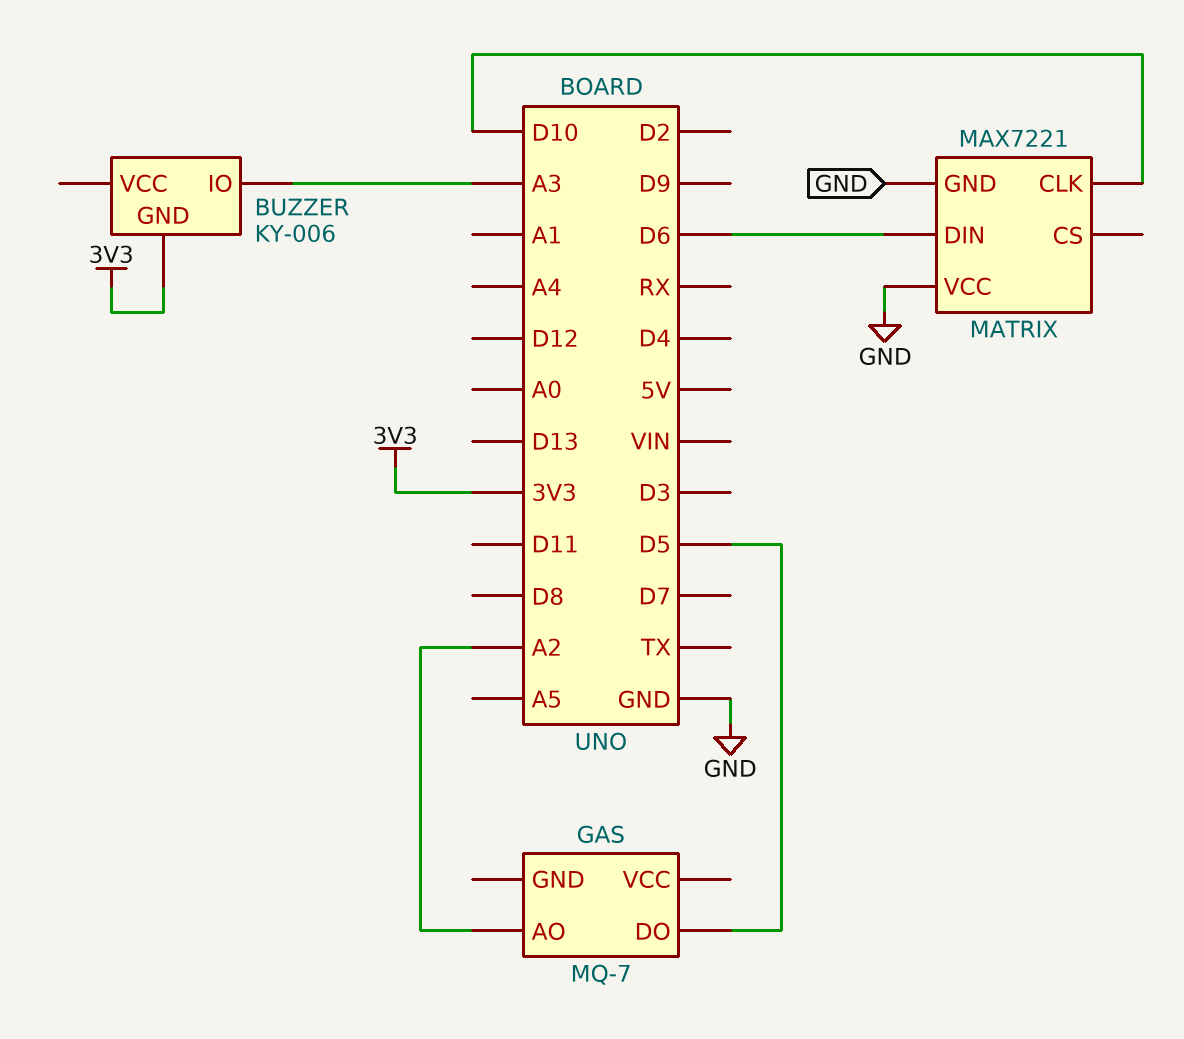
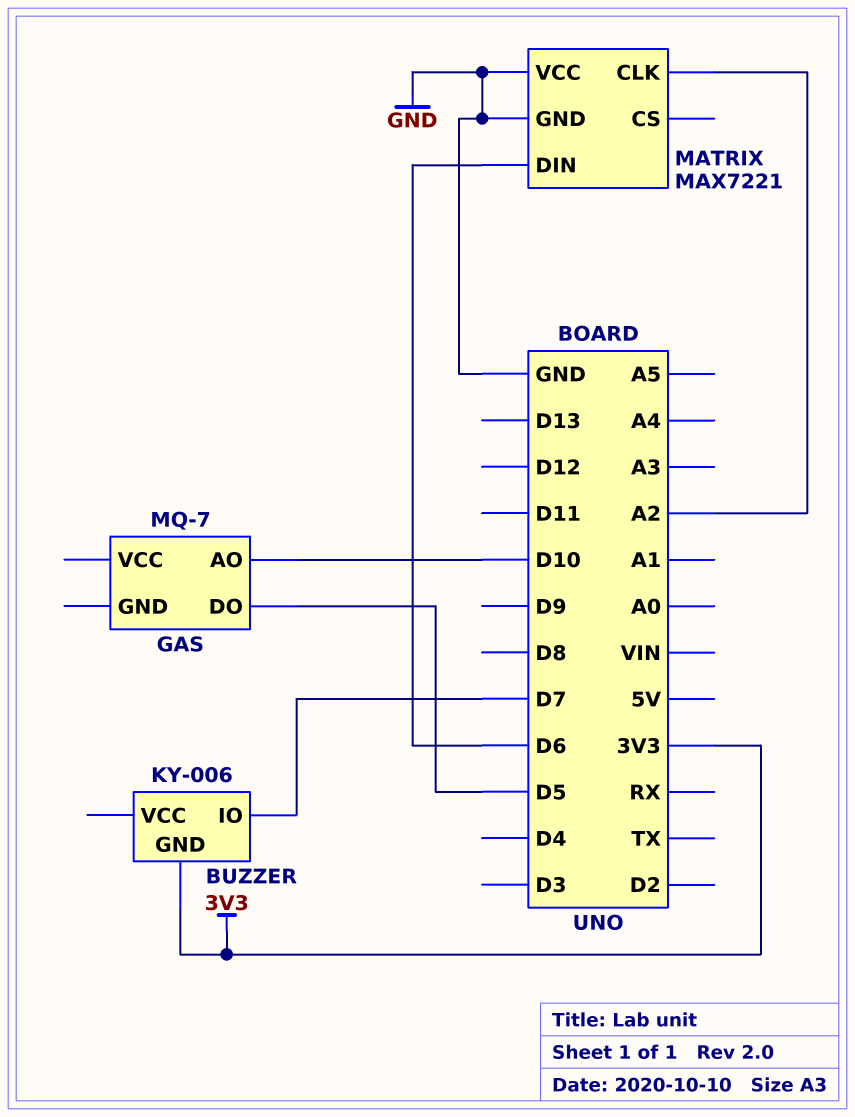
BUZZER pin IO: A3 -> D7
GAS pin AO: A2 -> D10
MATRIX pin CLK: D10 -> A2

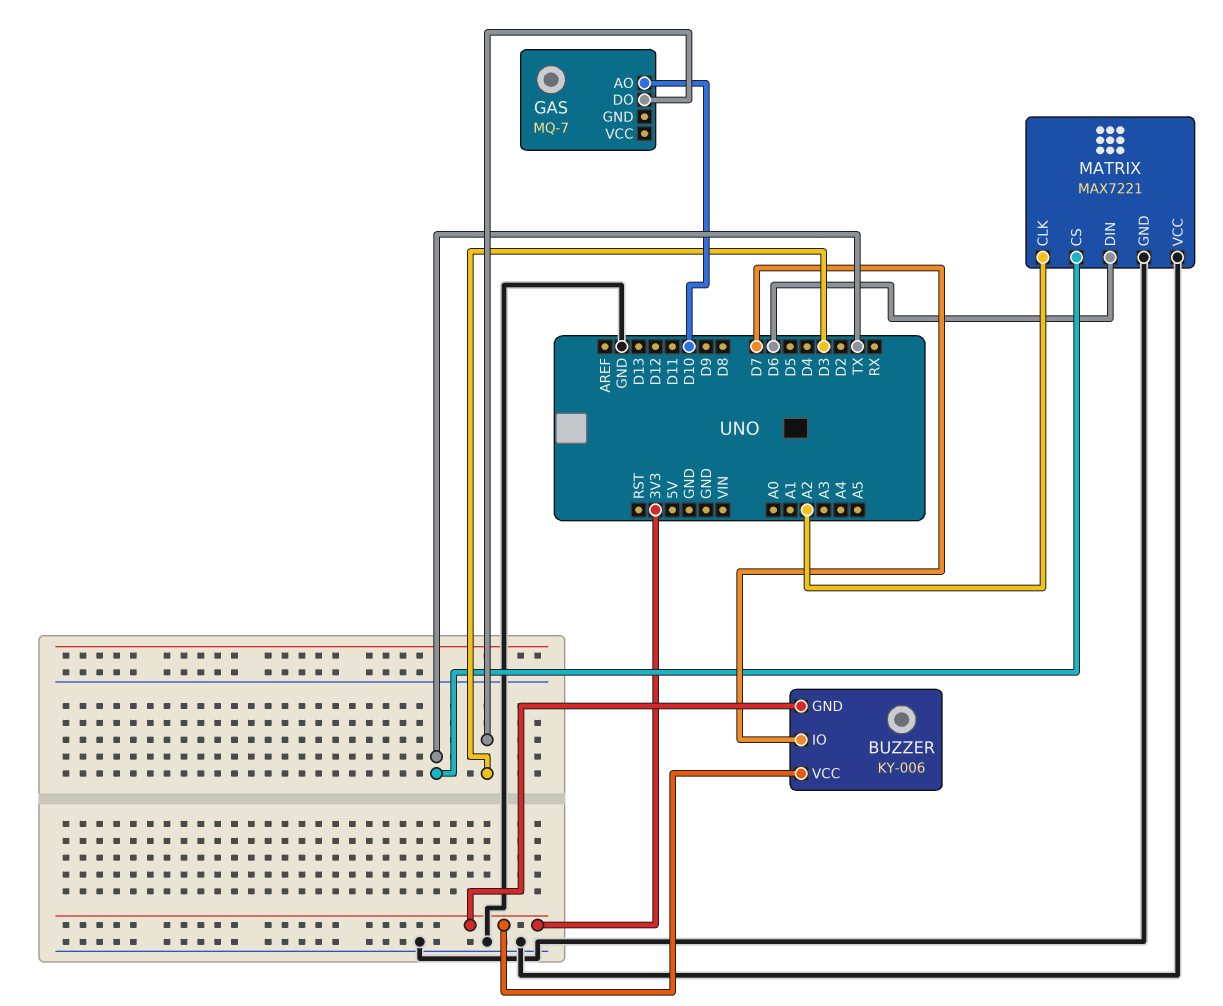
BUZZER pin VCC: none -> 3V3
GAS pin DO: D5 -> D3
MATRIX pin CS: none -> TX

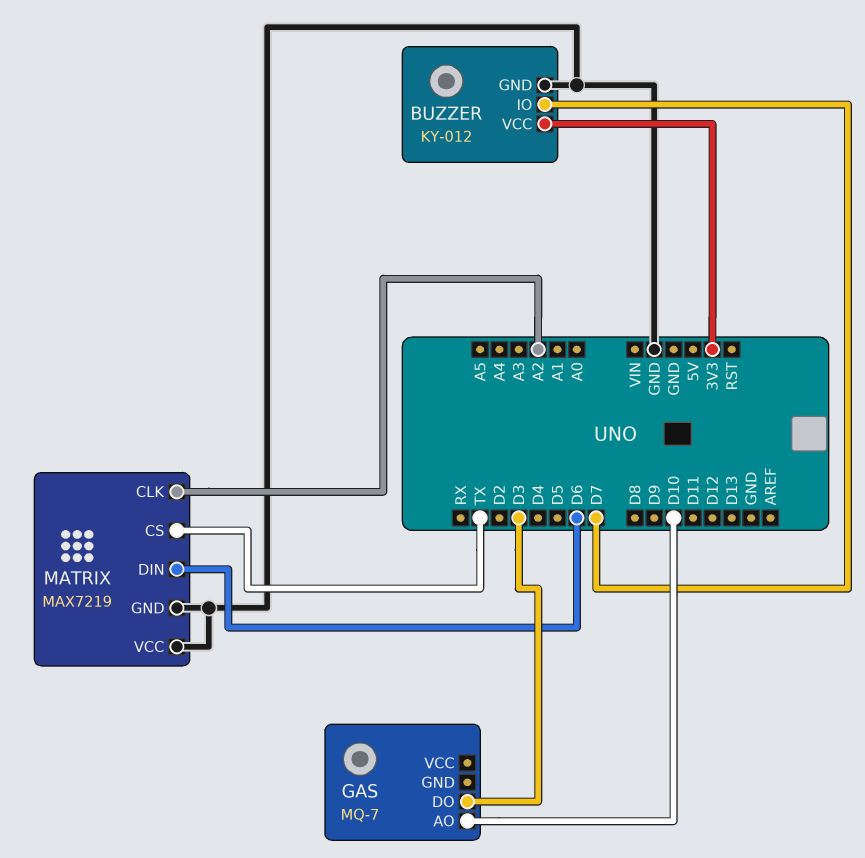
BUZZER: KY-006 -> KY-012
BUZZER pin GND: 3V3 -> GND
MATRIX: MAX7221 -> MAX7219

